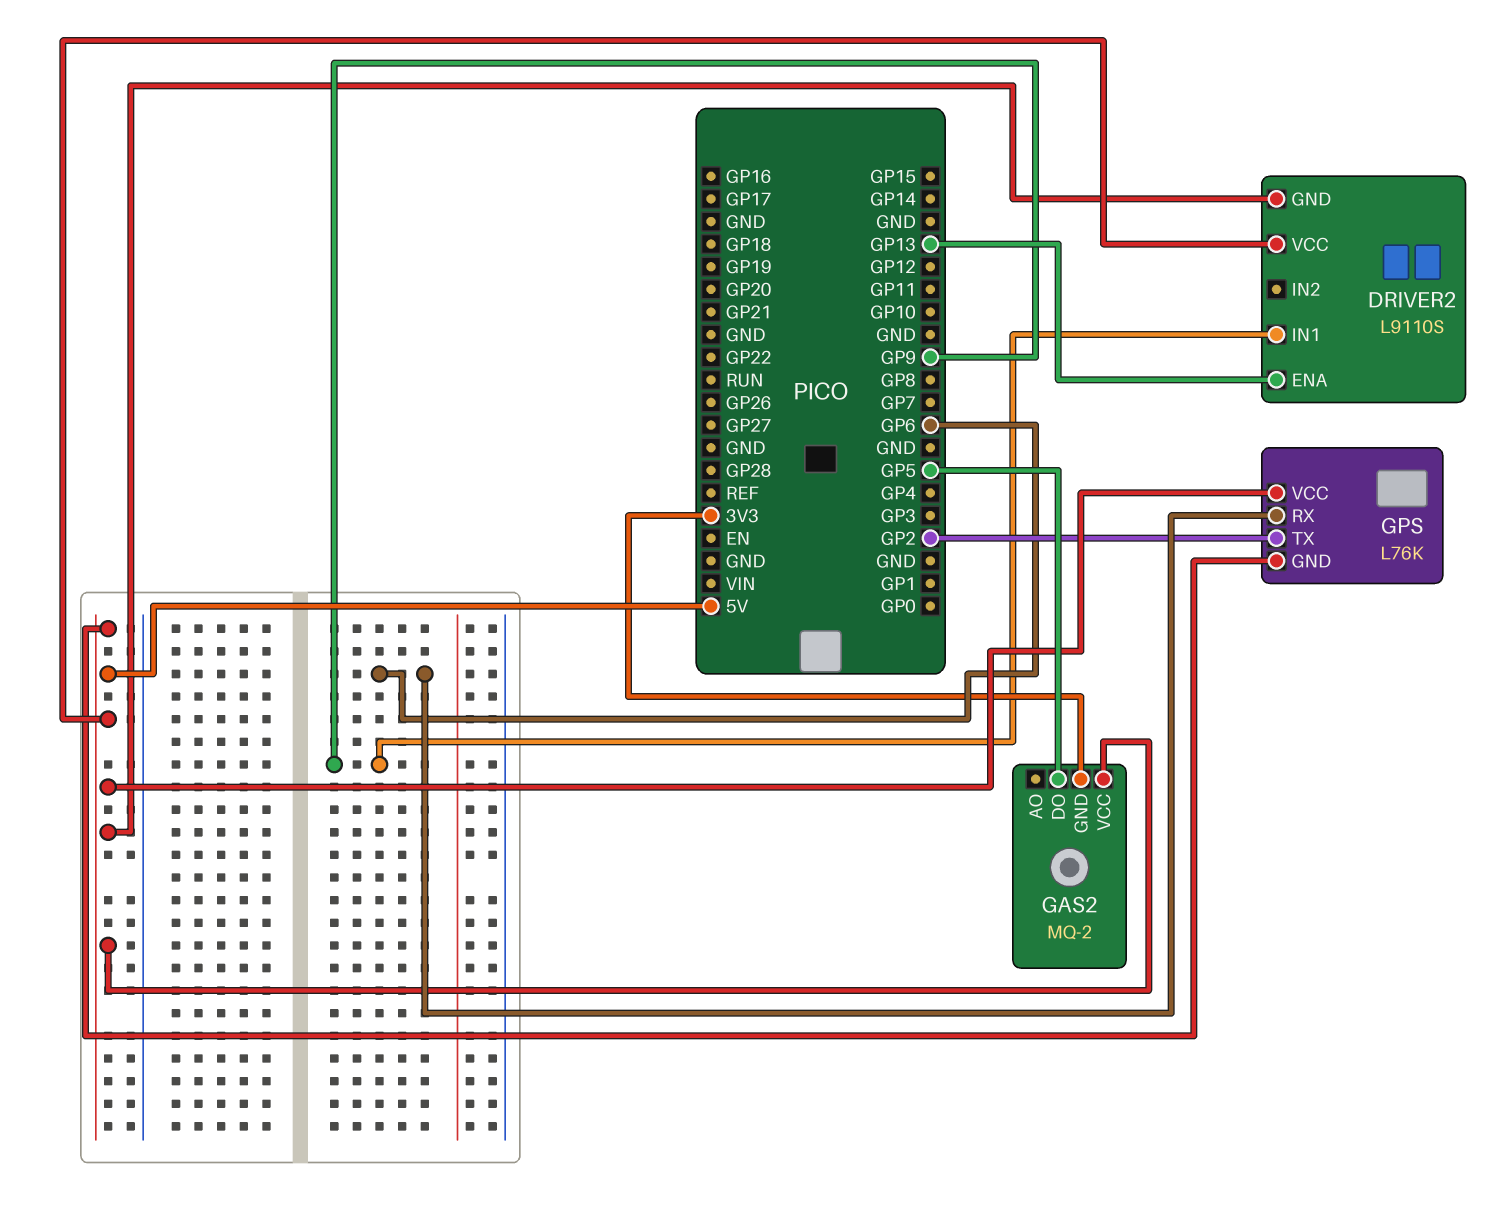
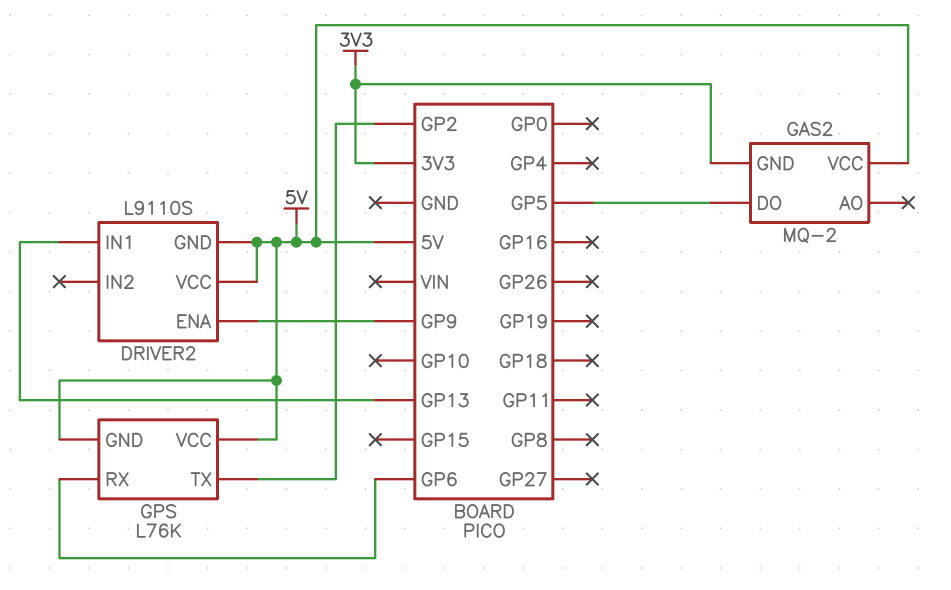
DRIVER2 pin ENA: GP13 -> GP9
DRIVER2 pin IN1: GP9 -> GP13

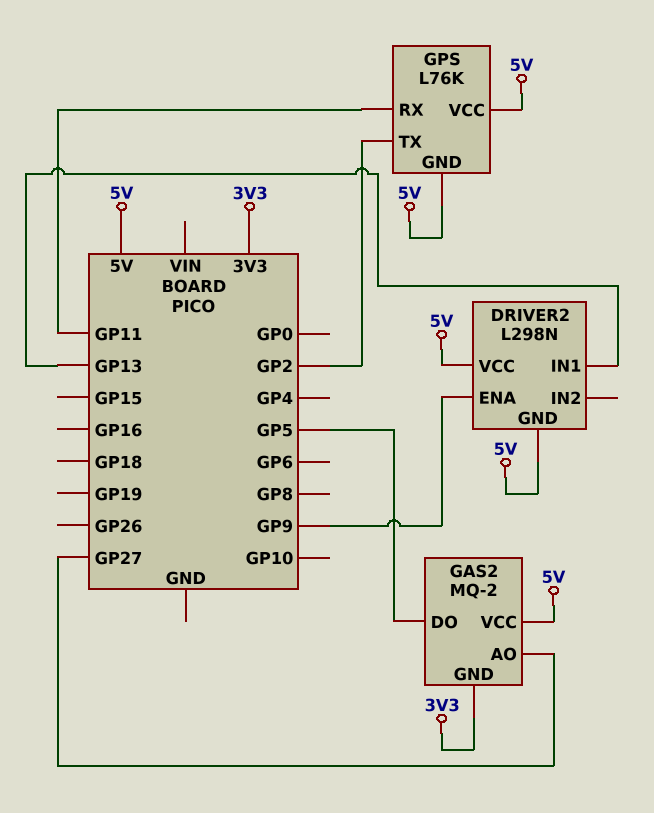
DRIVER2: L9110S -> L298N
GAS2 pin AO: none -> GP27
GPS pin RX: GP6 -> GP11

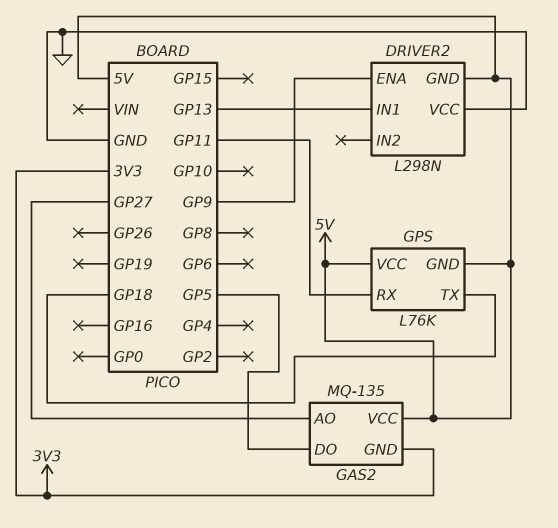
DRIVER2 pin VCC: 5V -> GND
GAS2: MQ-2 -> MQ-135
GPS pin TX: GP2 -> GP18

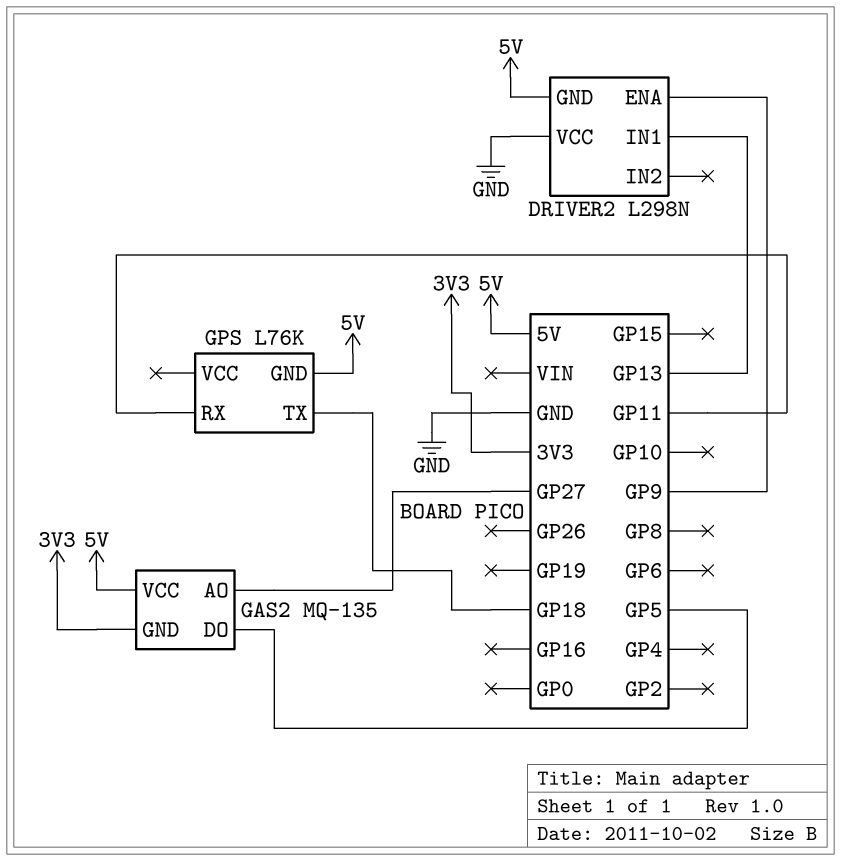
GPS pin VCC: 5V -> none

